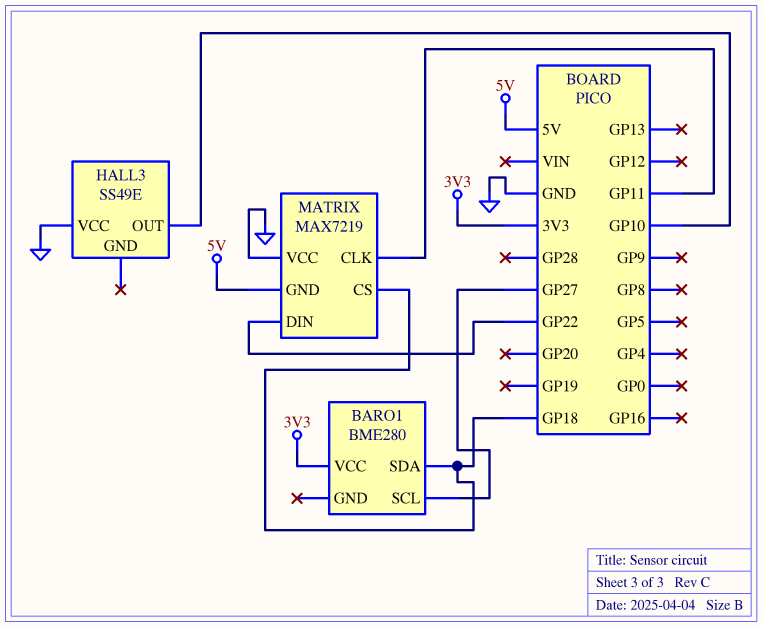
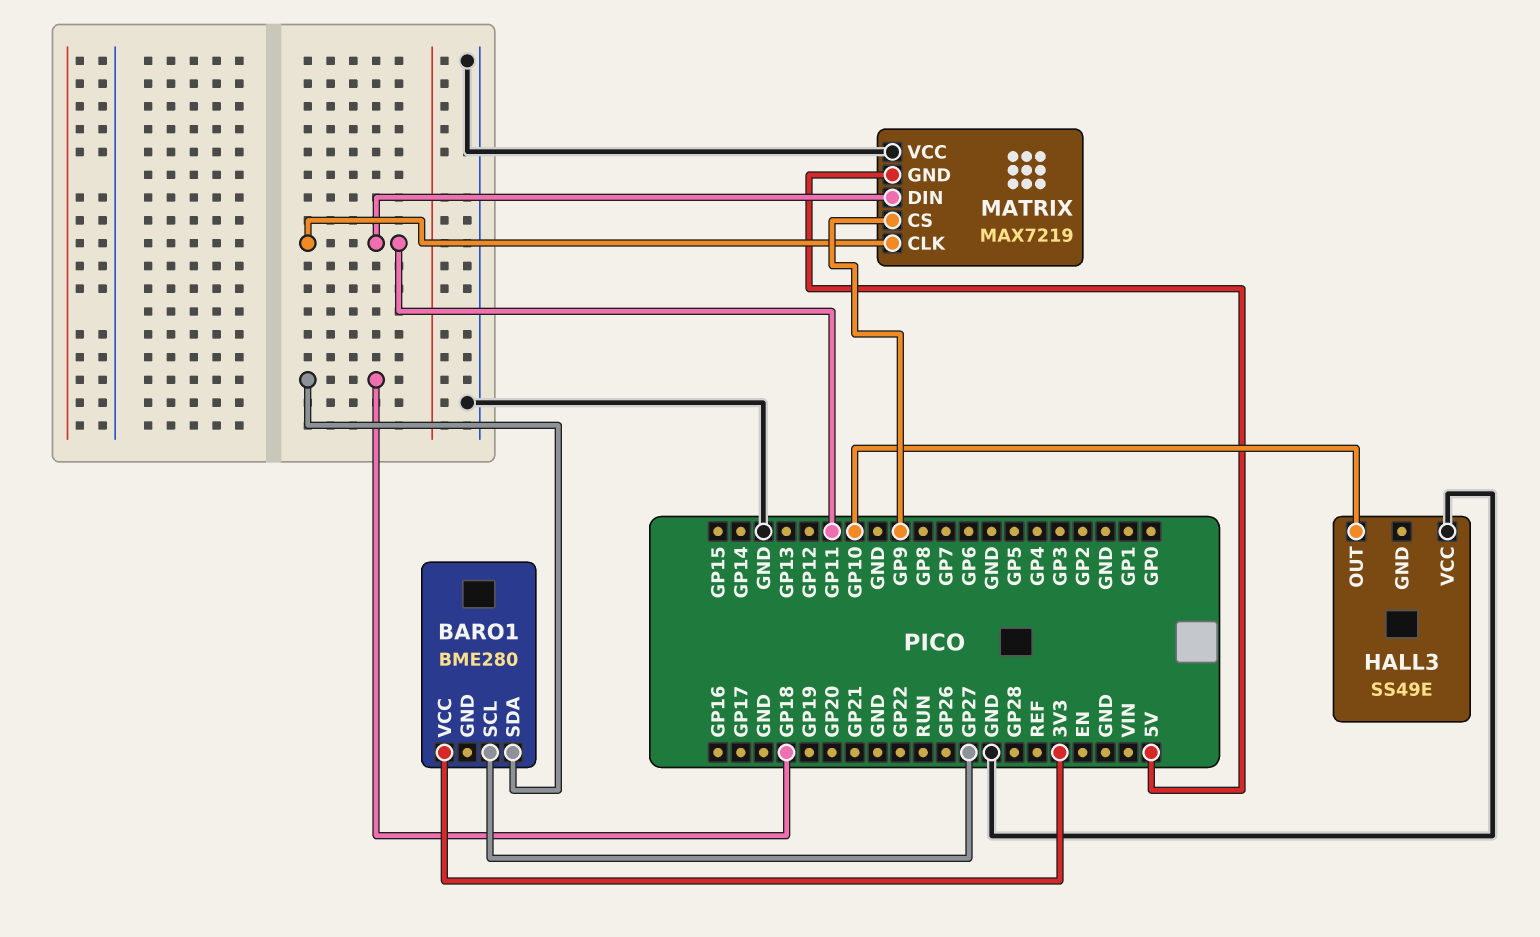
MATRIX pin CS: GP18 -> GP9
MATRIX pin DIN: GP22 -> GP11

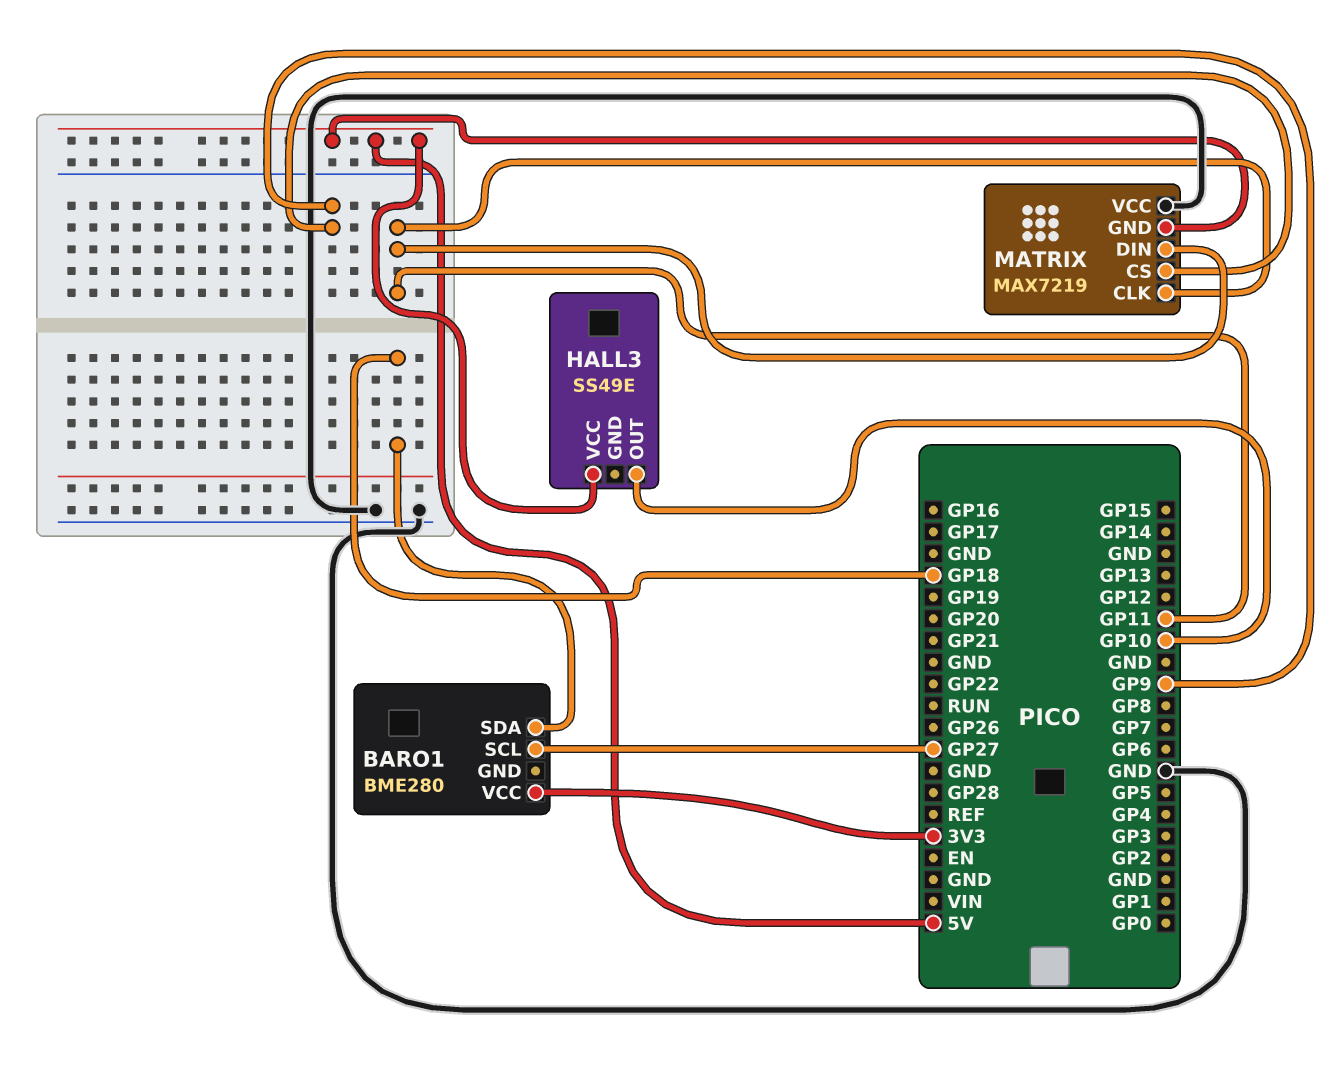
HALL3 pin VCC: GND -> 5V

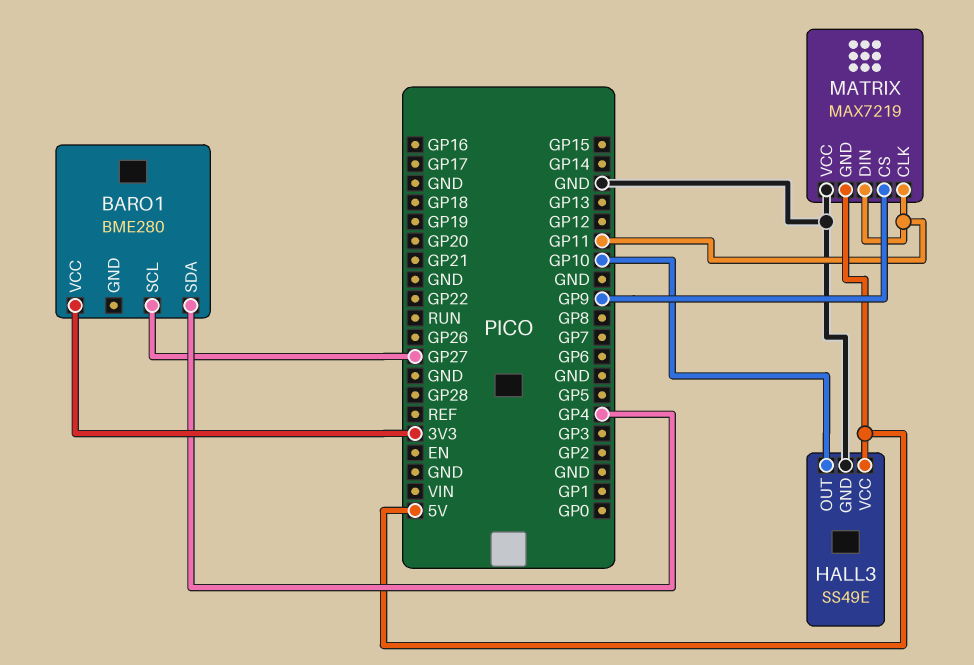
BARO1 pin SDA: GP18 -> GP4
HALL3 pin GND: none -> GND

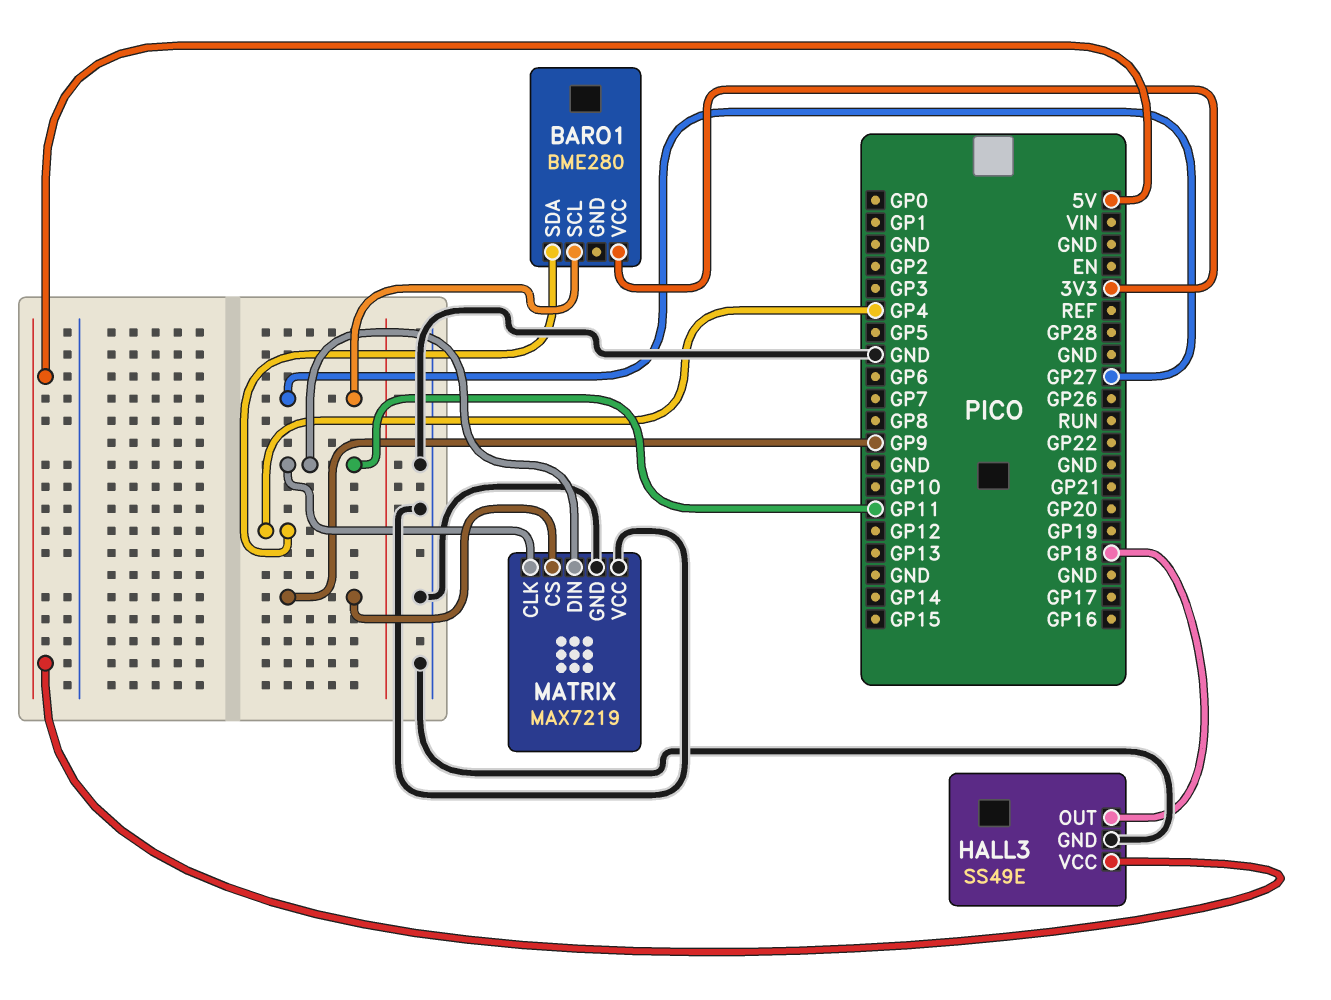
HALL3 pin OUT: GP10 -> GP18
MATRIX pin GND: 5V -> GND

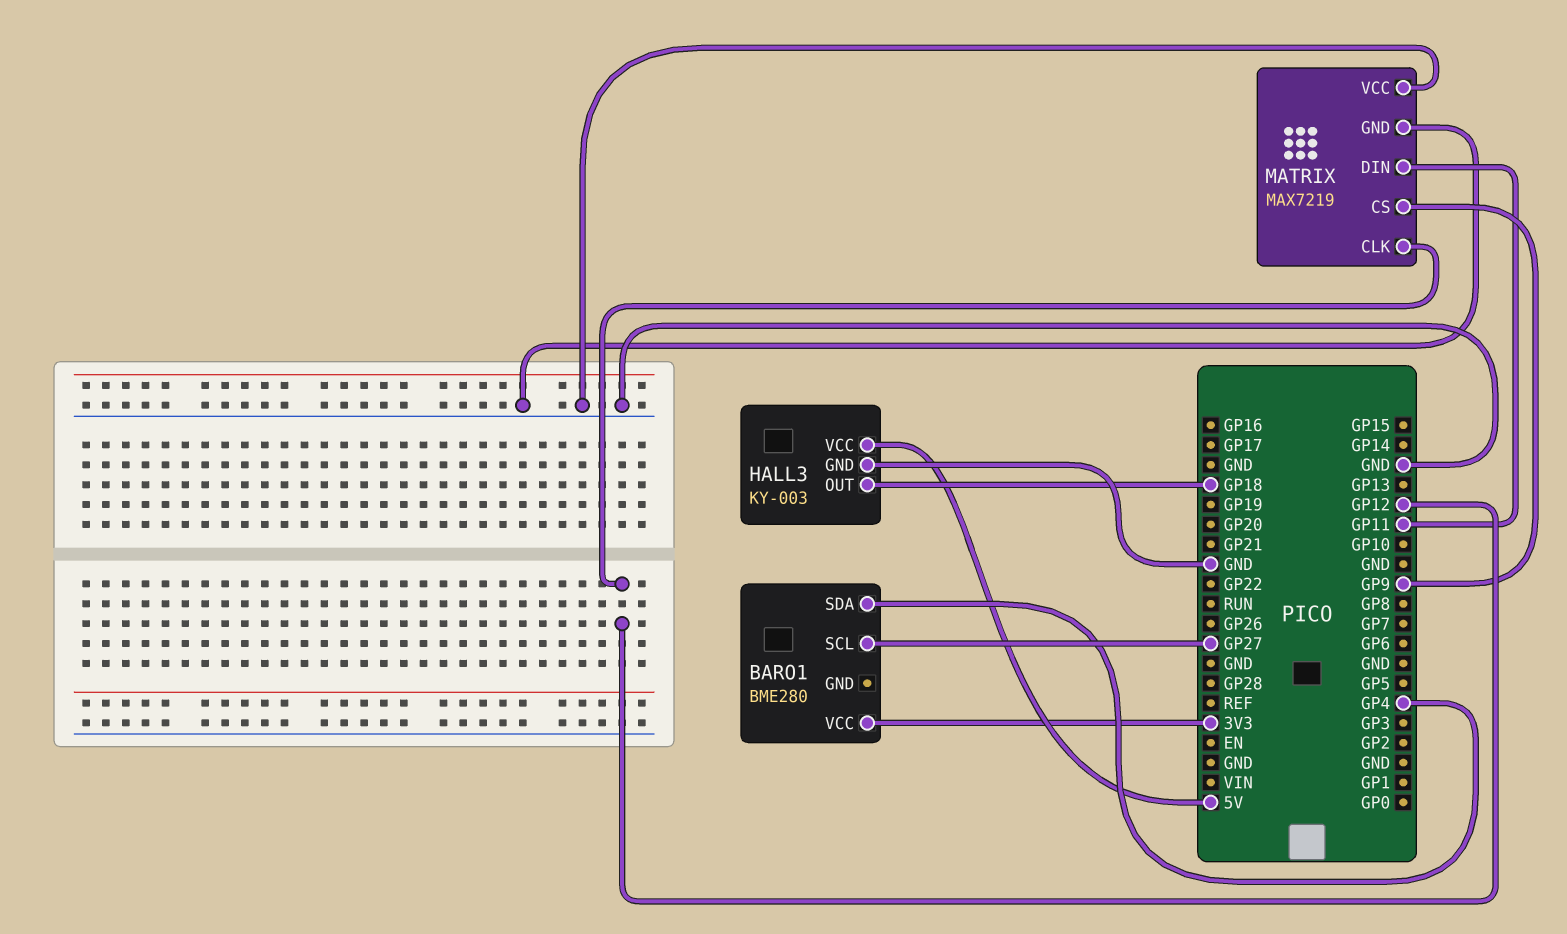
HALL3: SS49E -> KY-003
MATRIX pin CLK: GP11 -> GP12

